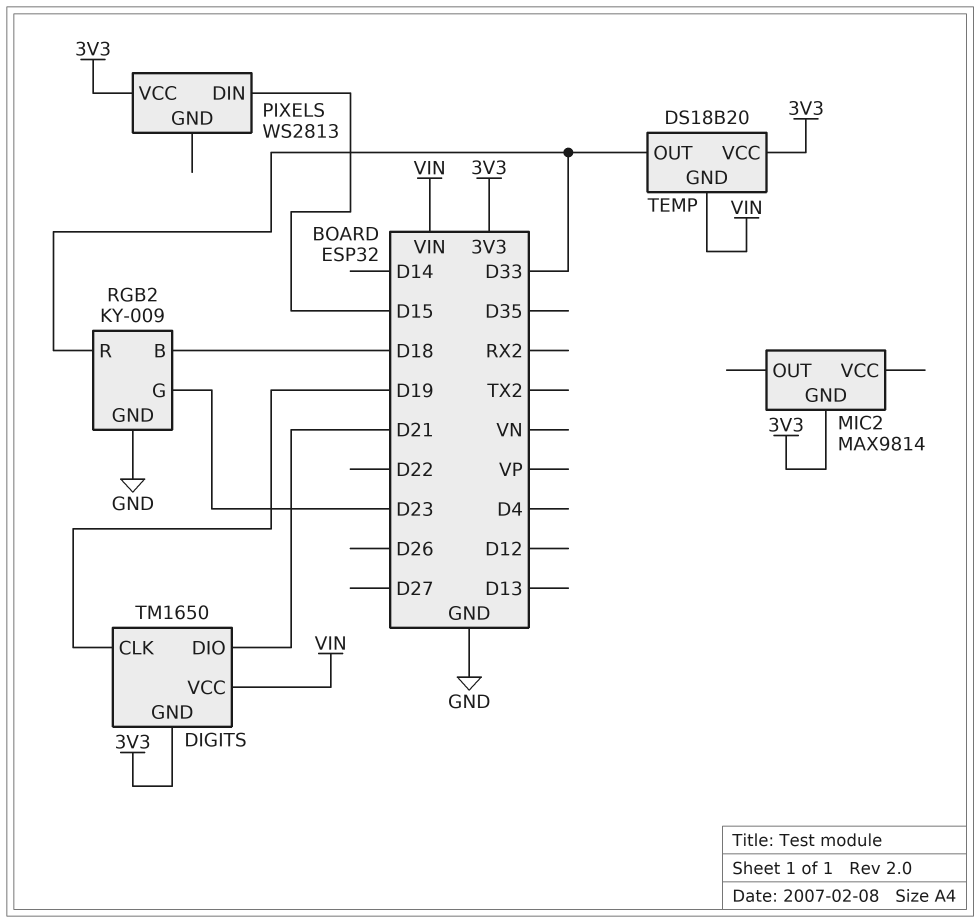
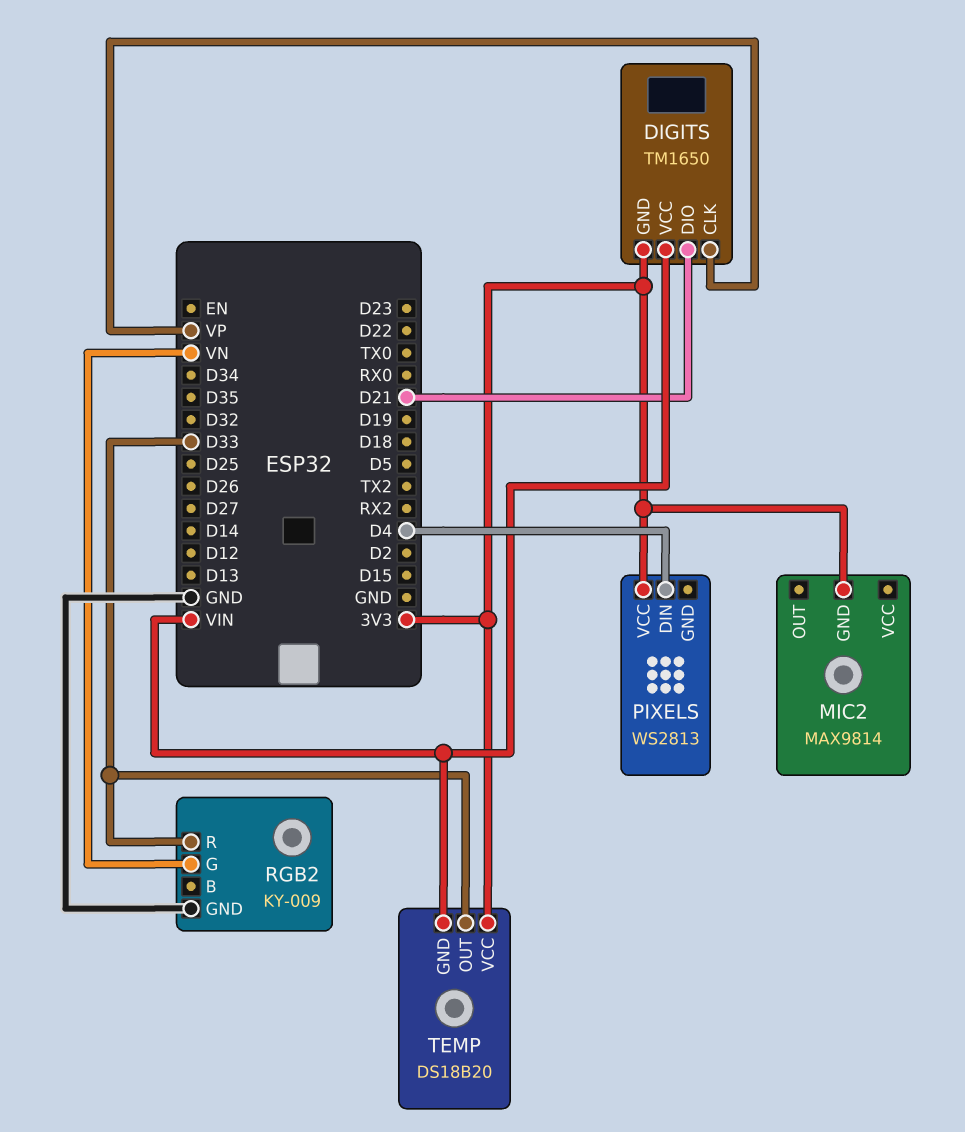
DIGITS pin CLK: D19 -> VP
PIXELS pin DIN: D15 -> D4
RGB2 pin B: D18 -> none
RGB2 pin G: D23 -> VN

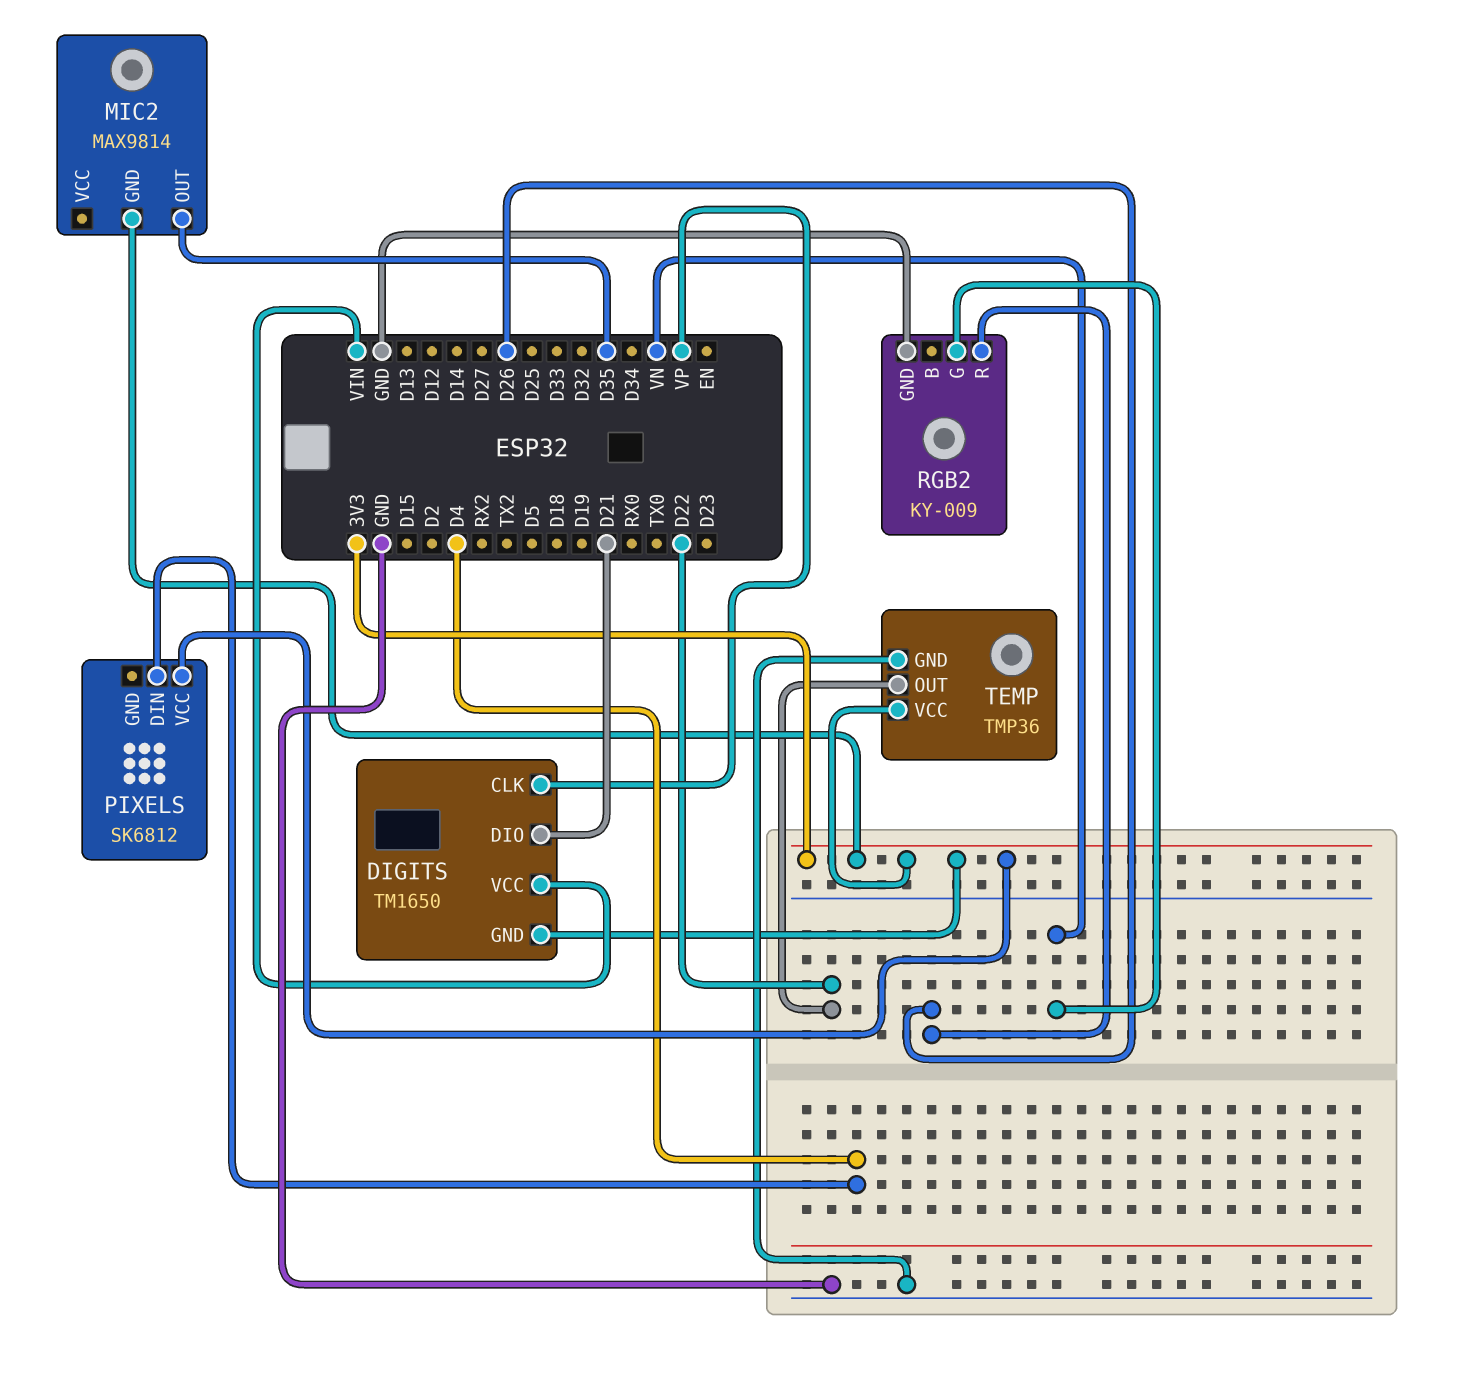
MIC2 pin OUT: none -> D35
PIXELS: WS2813 -> SK6812
RGB2 pin R: D33 -> D26
TEMP: DS18B20 -> TMP36
TEMP pin GND: VIN -> GND
TEMP pin OUT: D33 -> D22

